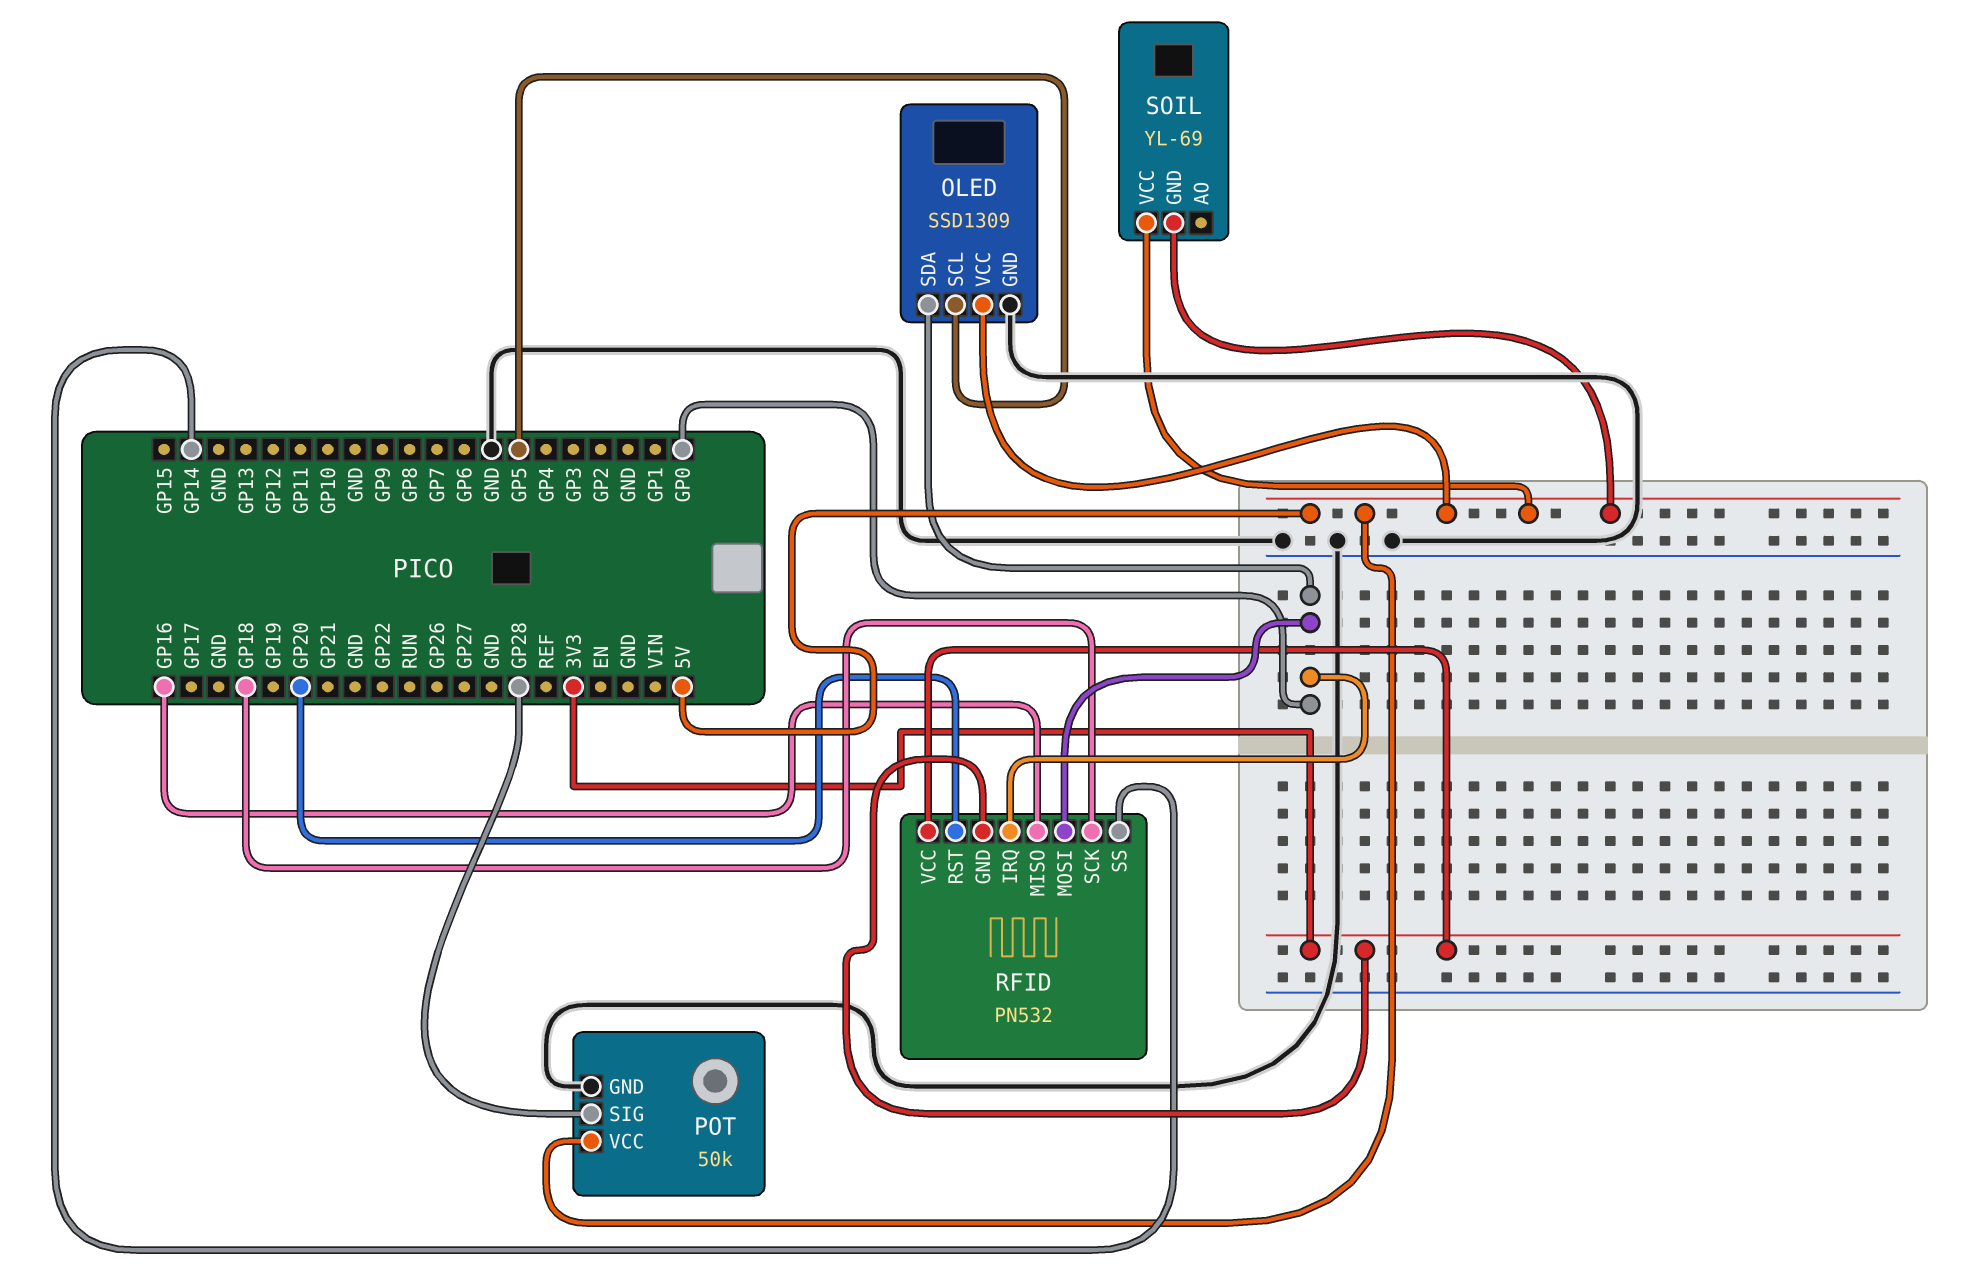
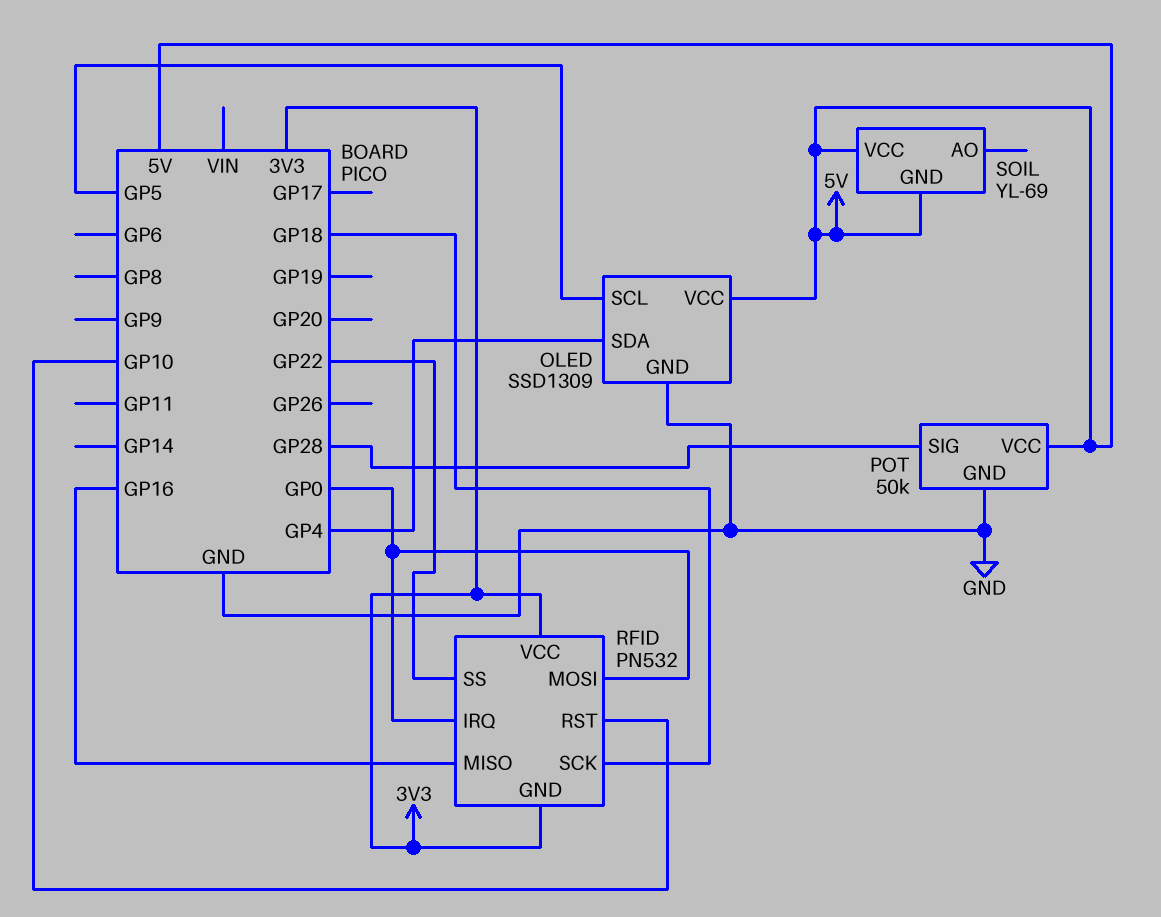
OLED pin SDA: GP0 -> GP4
RFID pin RST: GP20 -> GP10
RFID pin SS: GP14 -> GP22

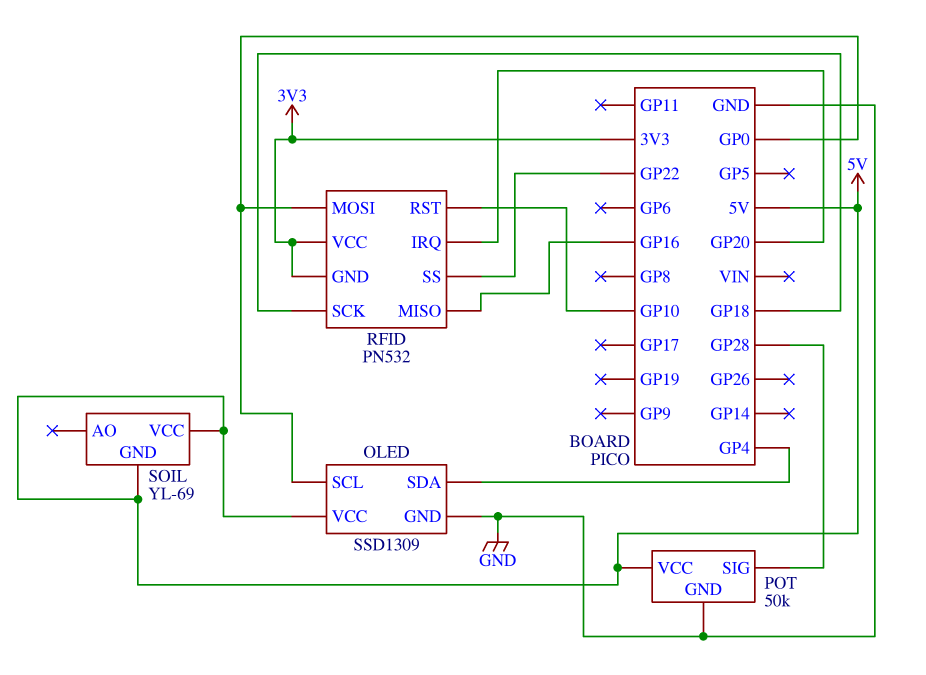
OLED pin SCL: GP5 -> GP0
RFID pin IRQ: GP0 -> GP20

